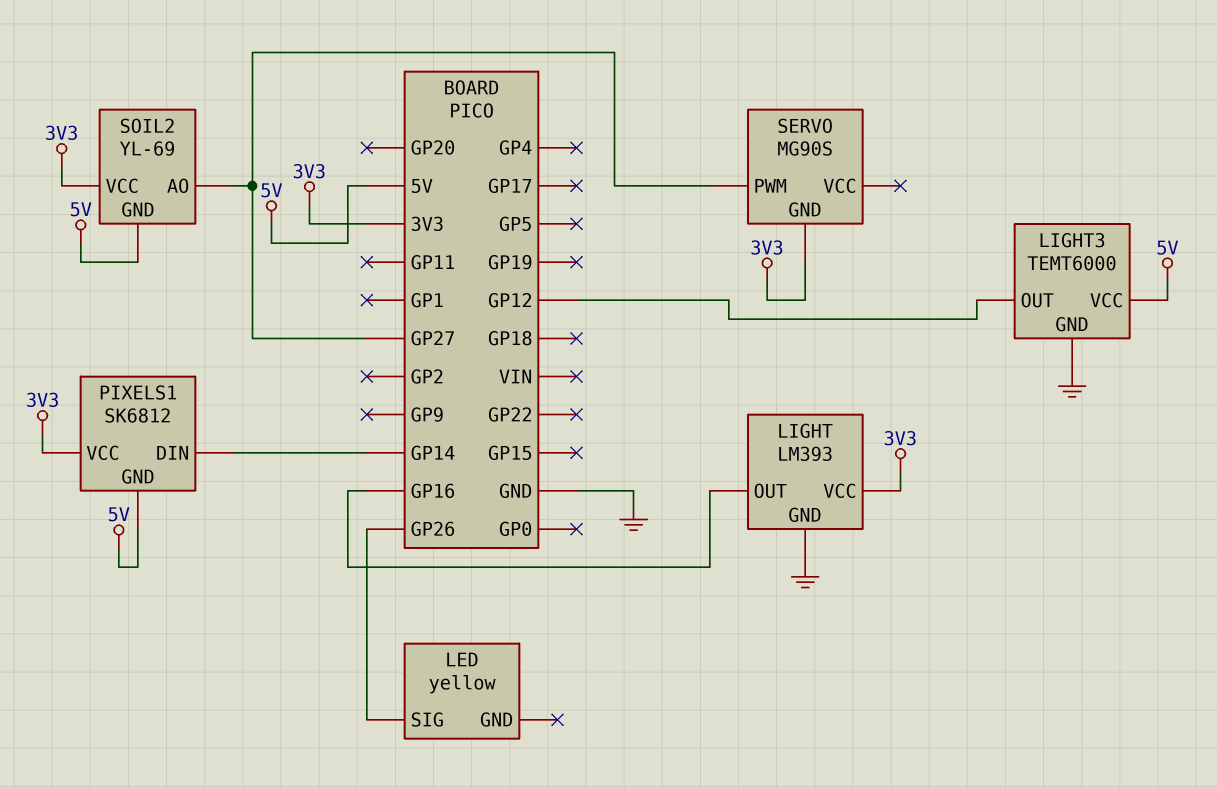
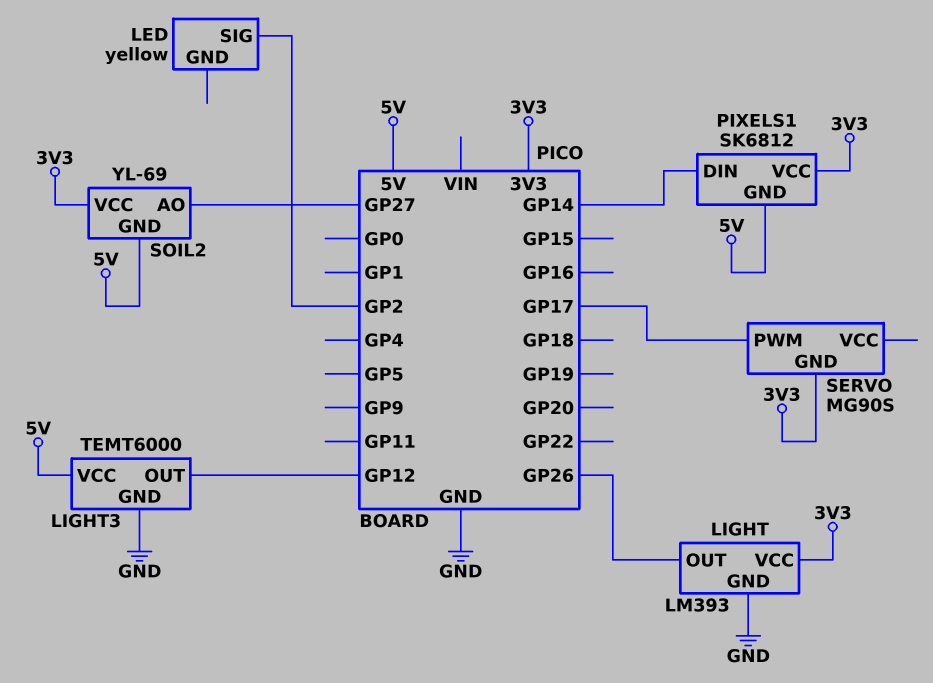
LED pin SIG: GP26 -> GP2
LIGHT pin OUT: GP16 -> GP26
SERVO pin PWM: GP27 -> GP17

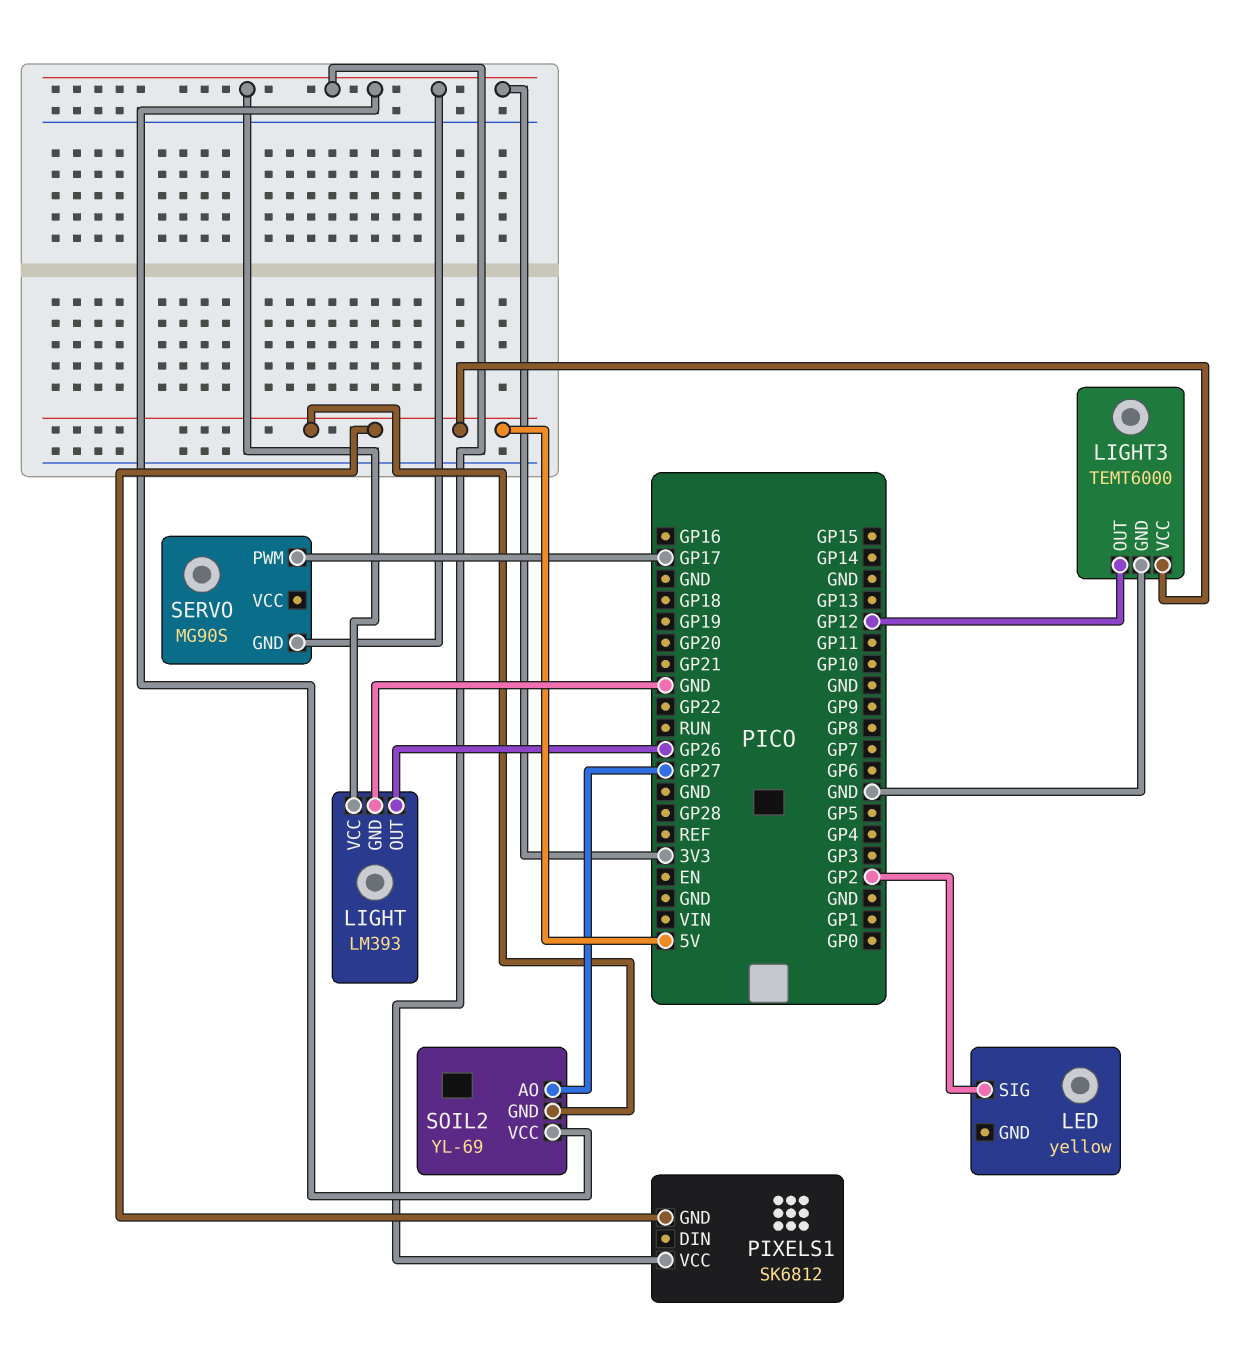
PIXELS1 pin DIN: GP14 -> none

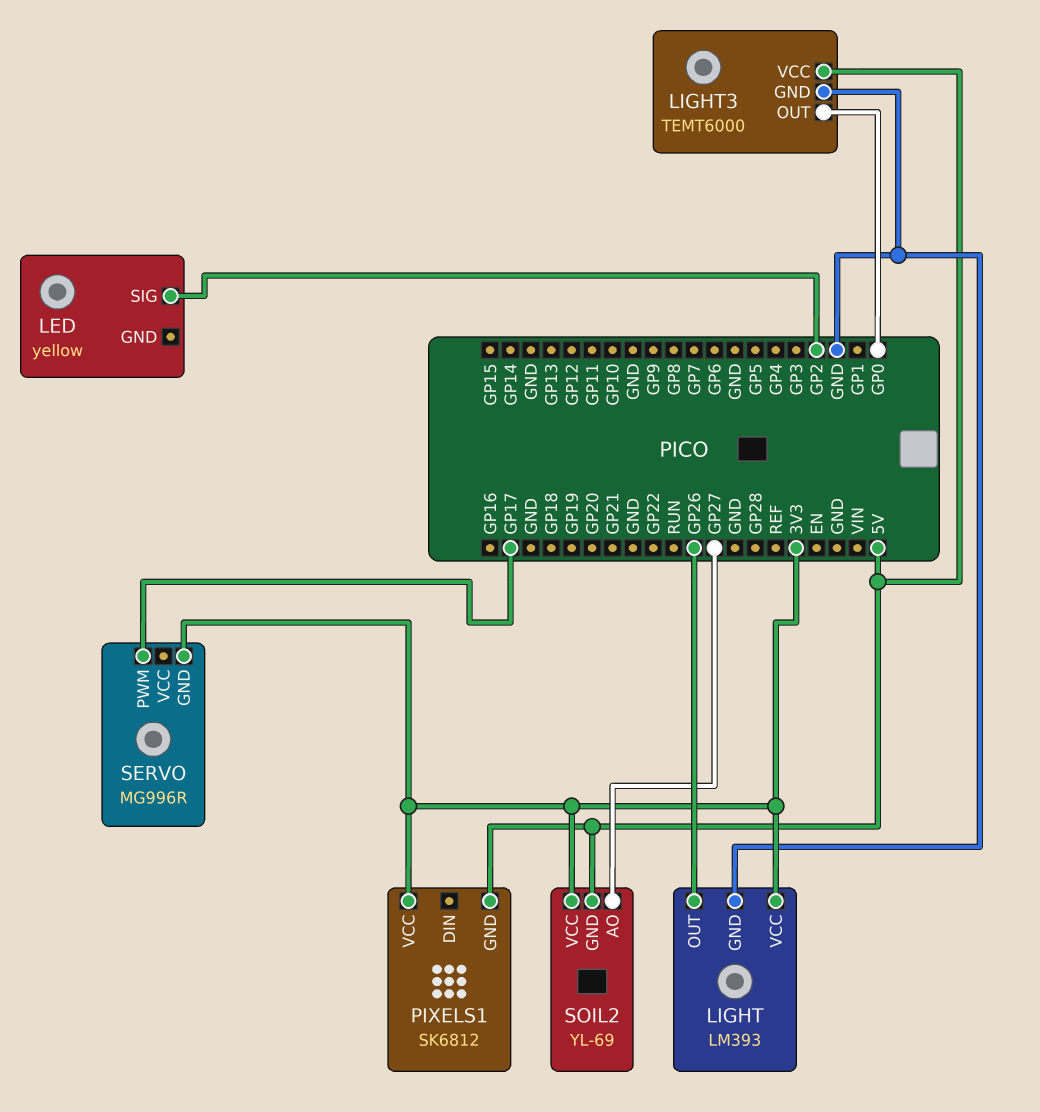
LIGHT3 pin OUT: GP12 -> GP0
SERVO: MG90S -> MG996R

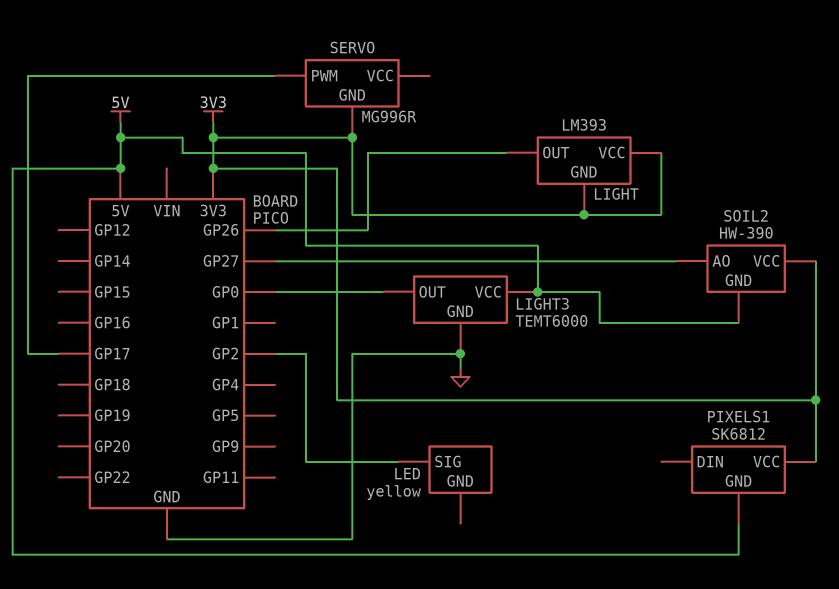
LIGHT pin GND: GND -> 3V3
SOIL2: YL-69 -> HW-390

